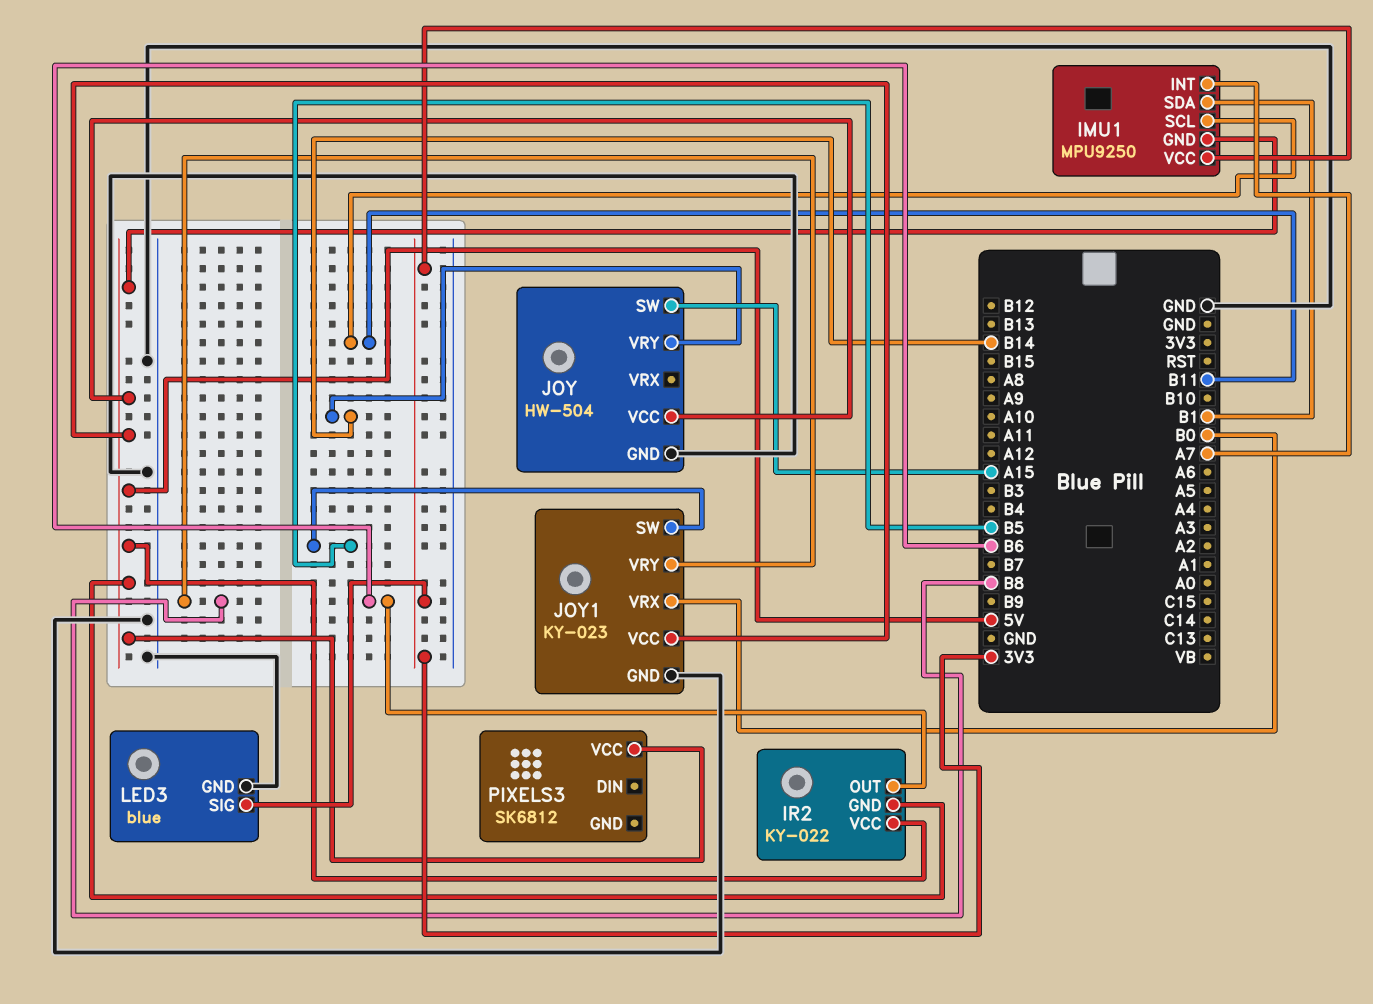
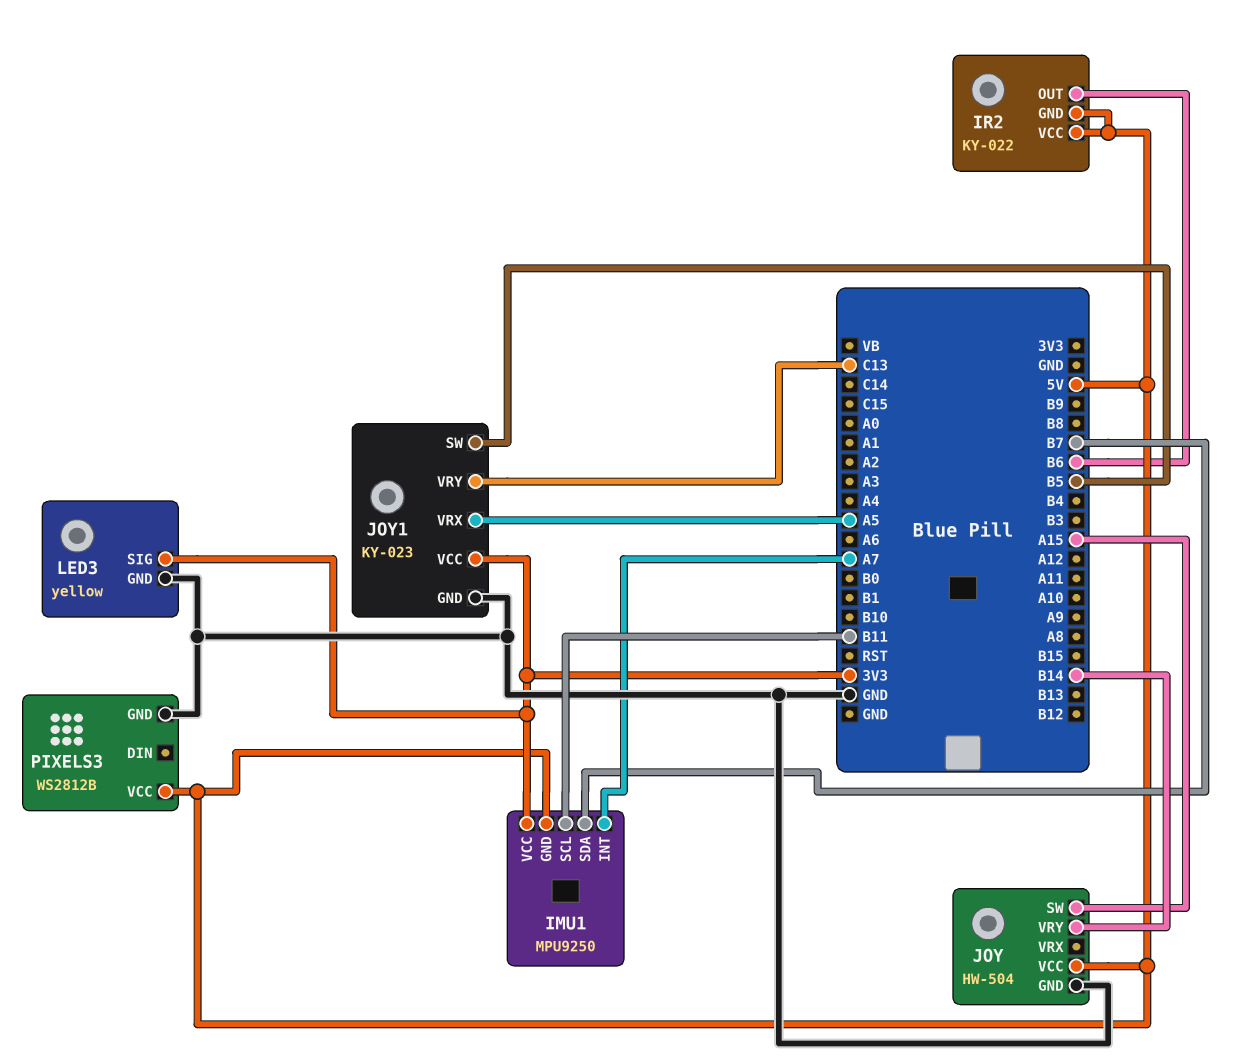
IMU1 pin SDA: B1 -> B7
JOY1 pin VCC: 5V -> 3V3
JOY1 pin VRX: B0 -> A5
JOY1 pin VRY: B8 -> C13
LED3: blue -> yellow
PIXELS3: SK6812 -> WS2812B
PIXELS3 pin GND: none -> GND

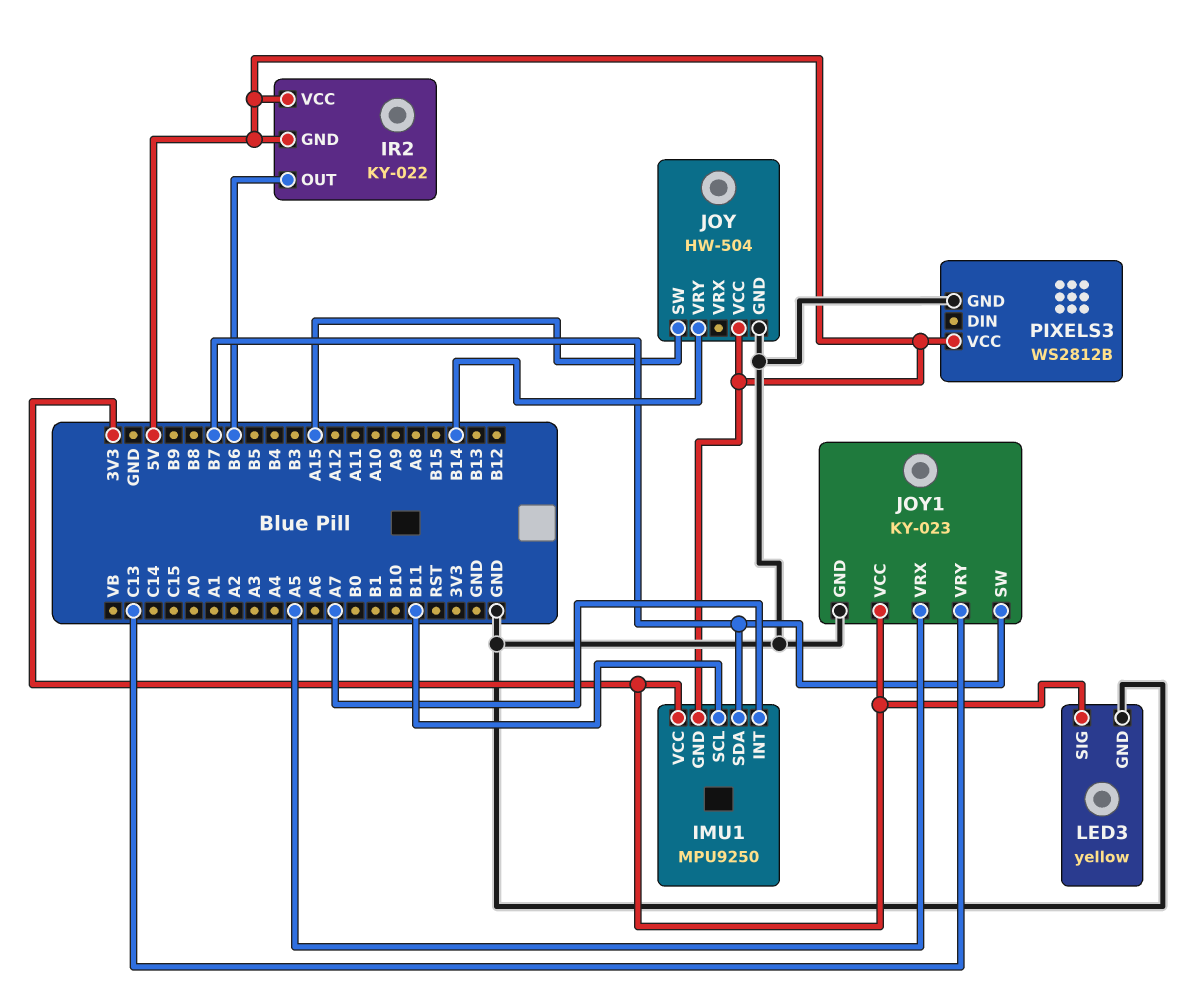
JOY1 pin SW: B5 -> B7

